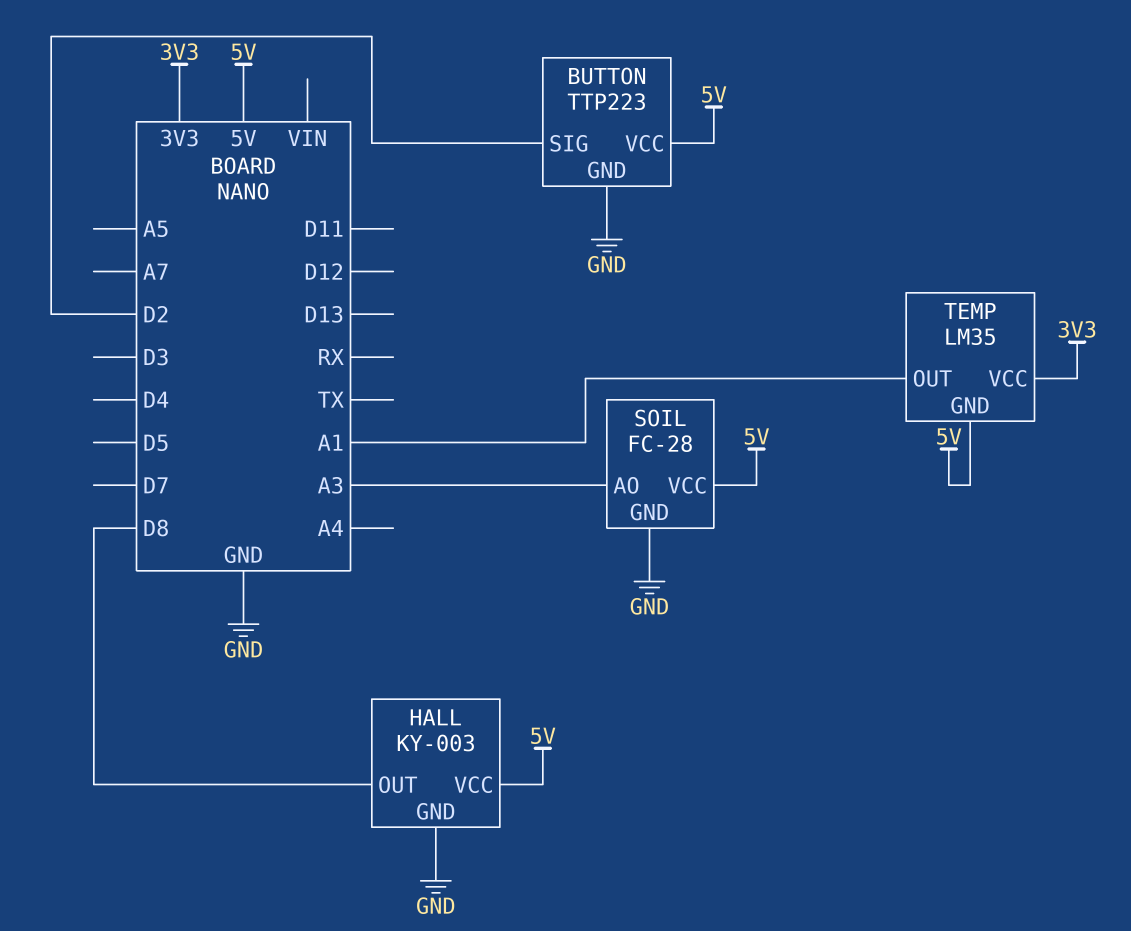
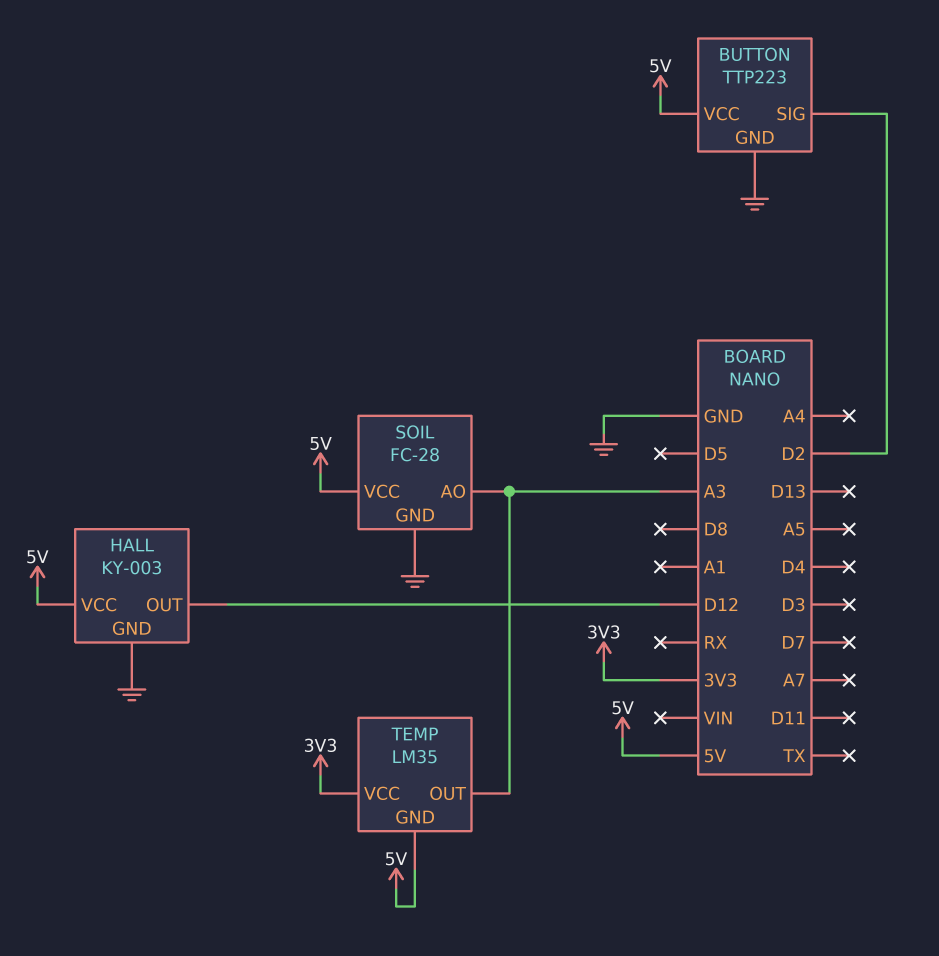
HALL pin OUT: D8 -> D12
TEMP pin OUT: A1 -> A3

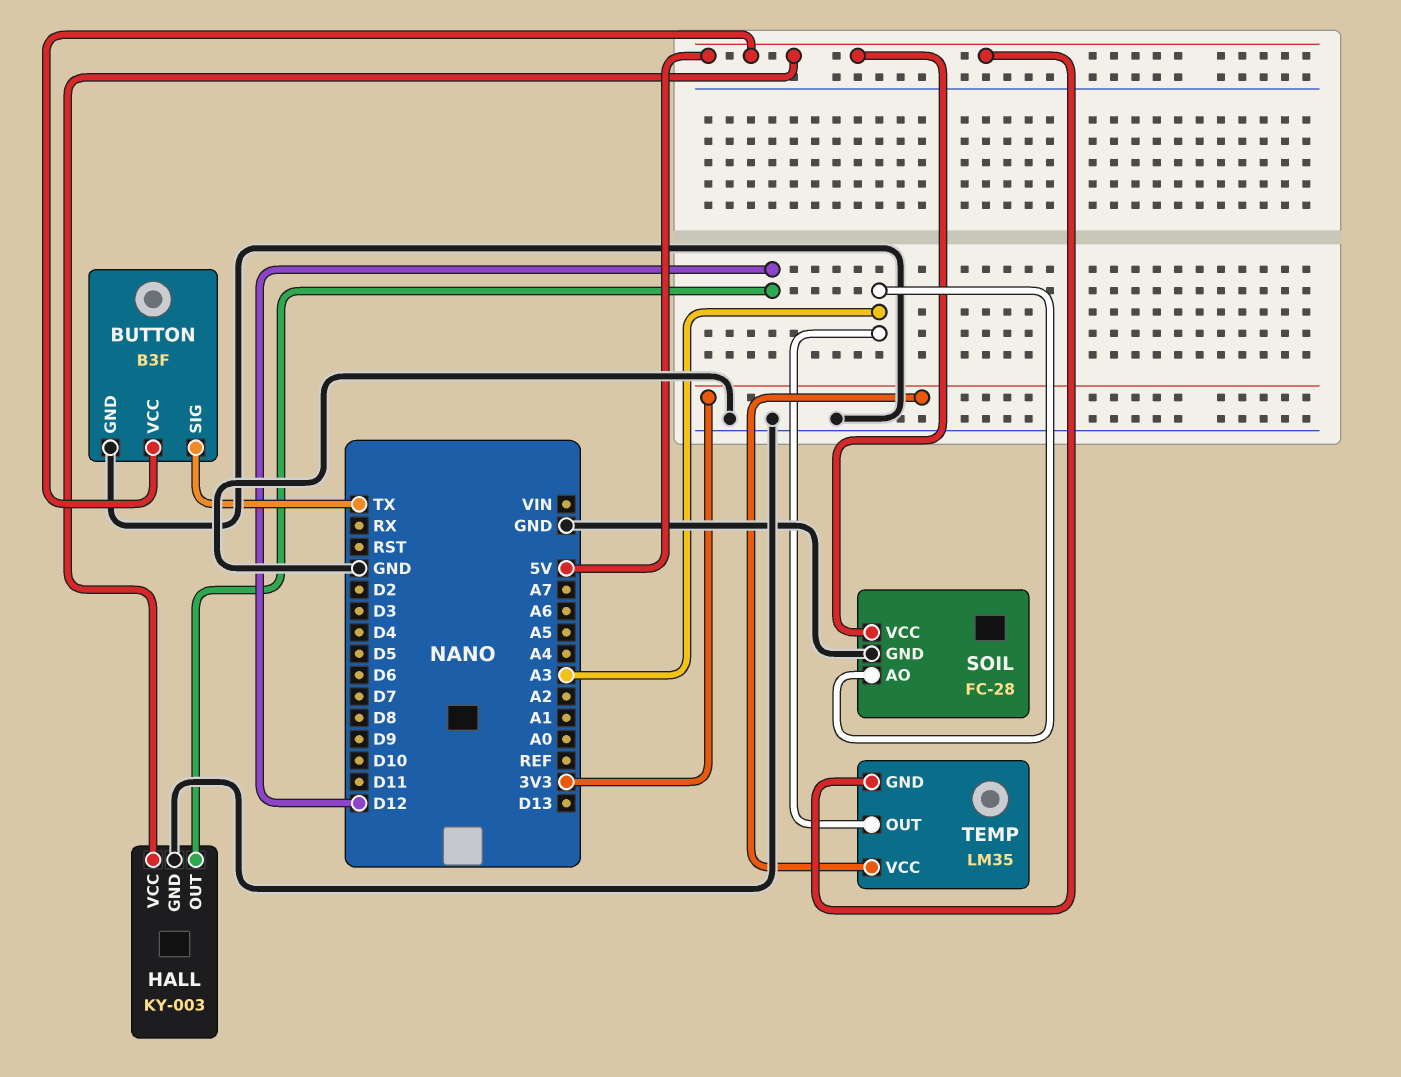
BUTTON: TTP223 -> B3F
BUTTON pin SIG: D2 -> TX

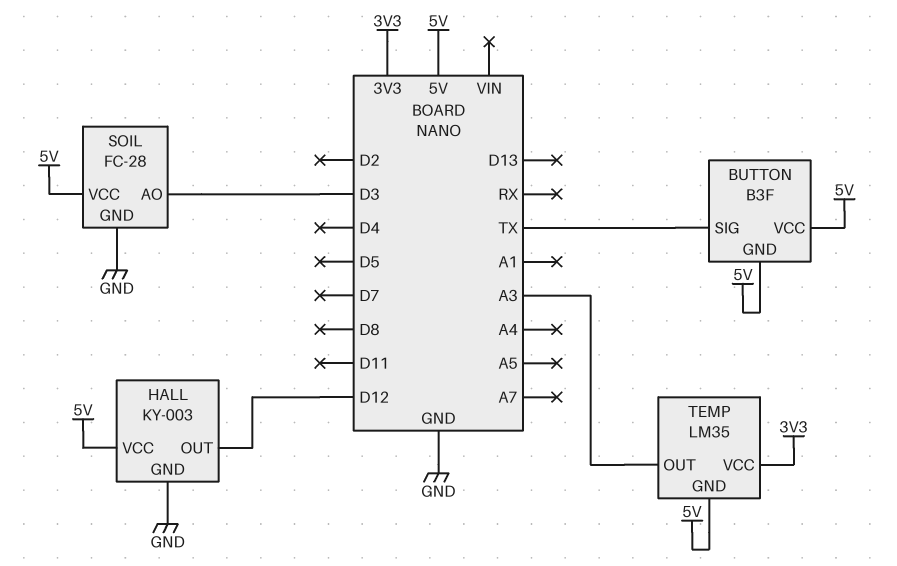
BUTTON pin GND: GND -> 5V
SOIL pin AO: A3 -> D3

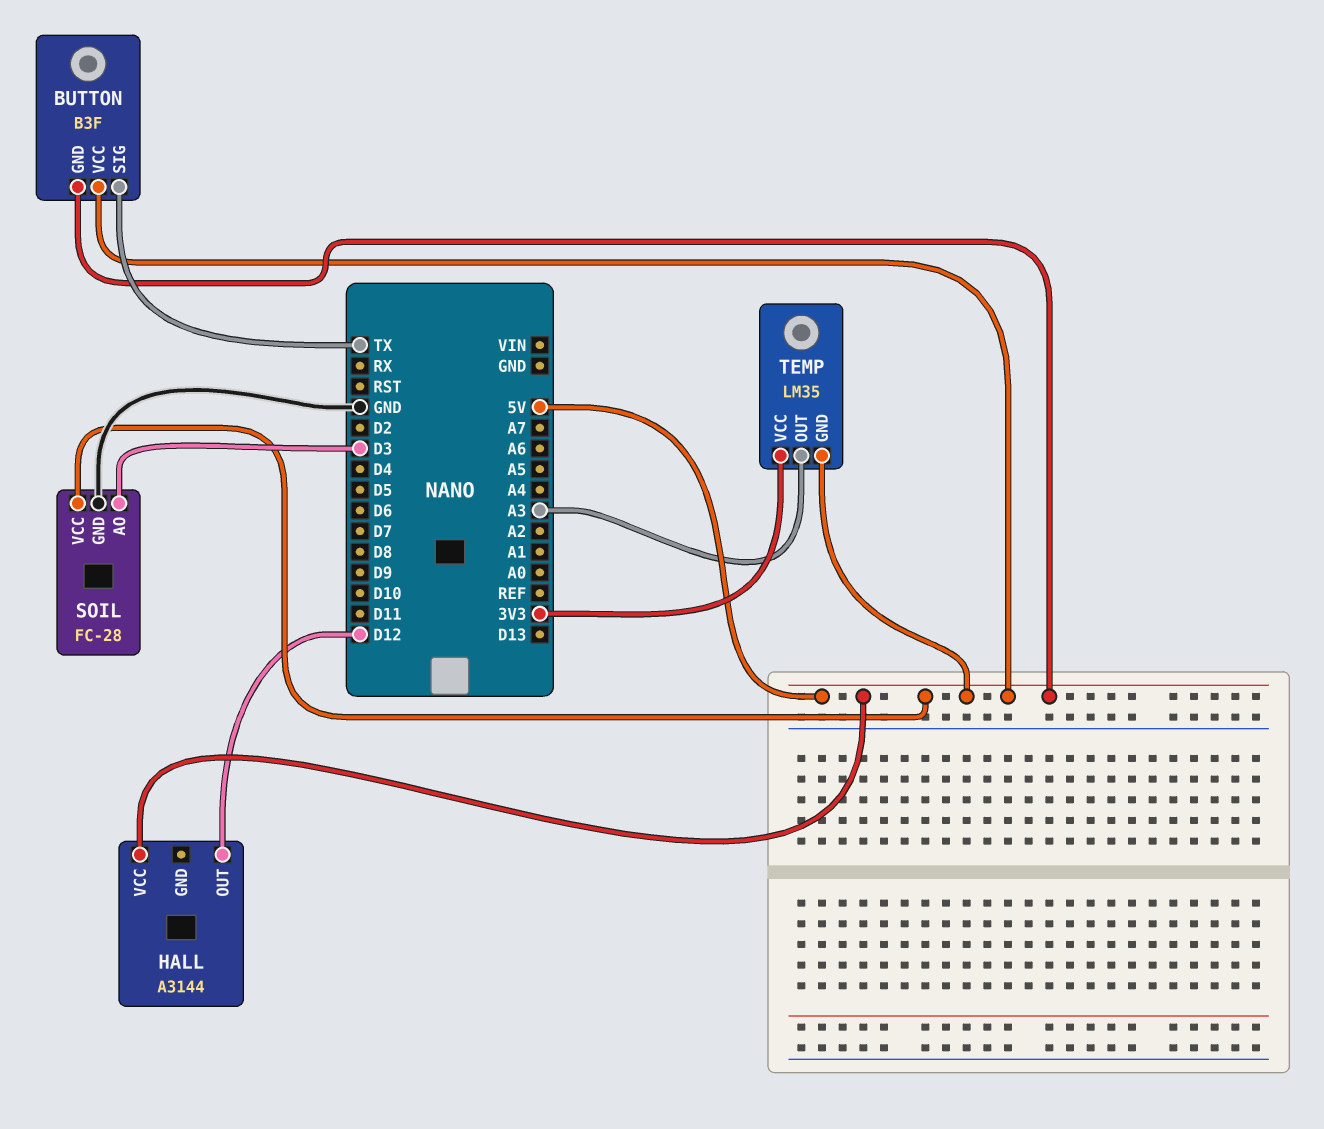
HALL: KY-003 -> A3144
HALL pin GND: GND -> none

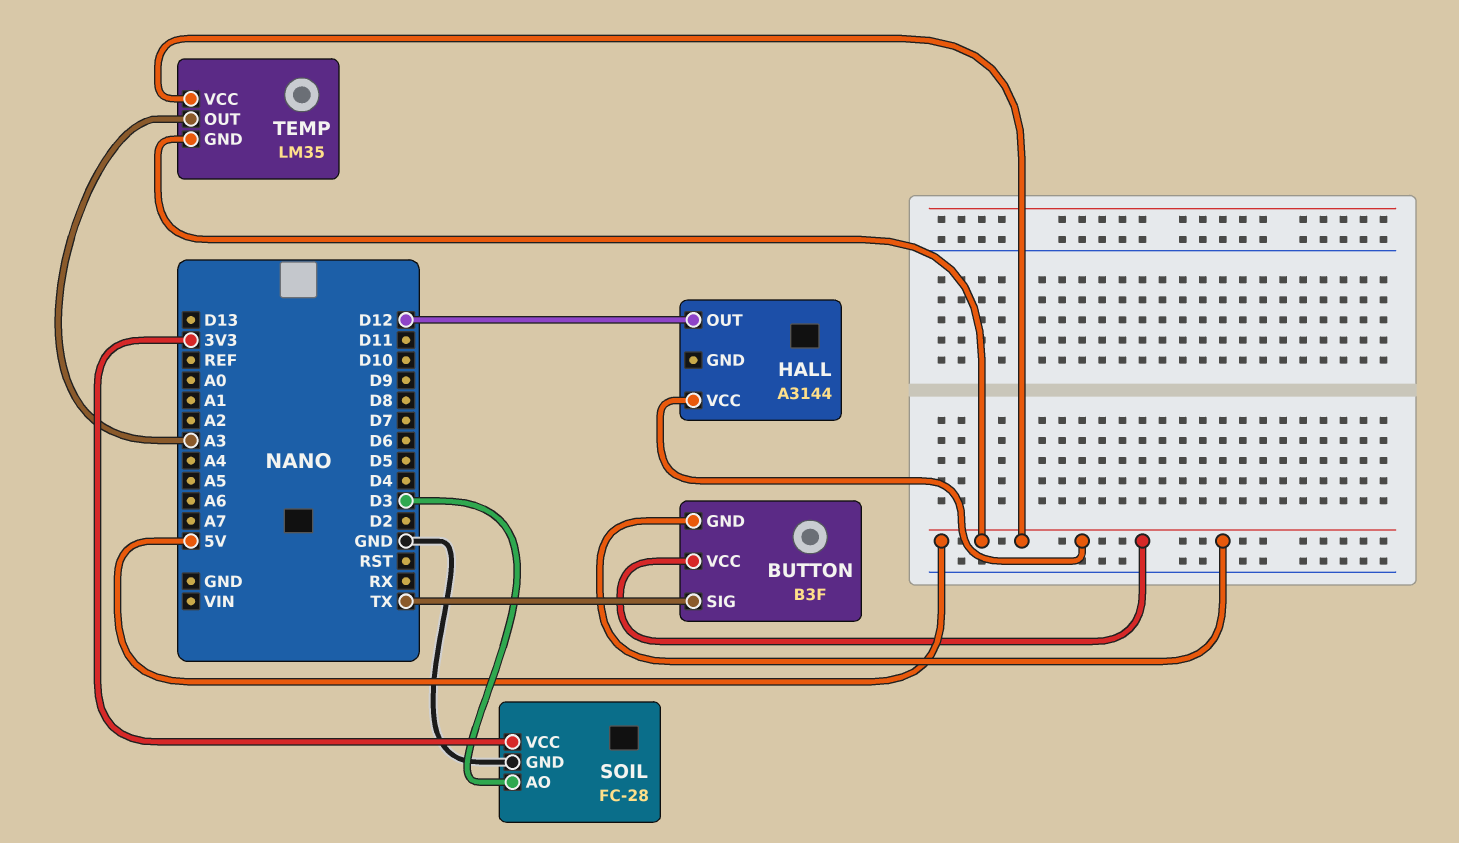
SOIL pin VCC: 5V -> 3V3
TEMP pin VCC: 3V3 -> 5V

